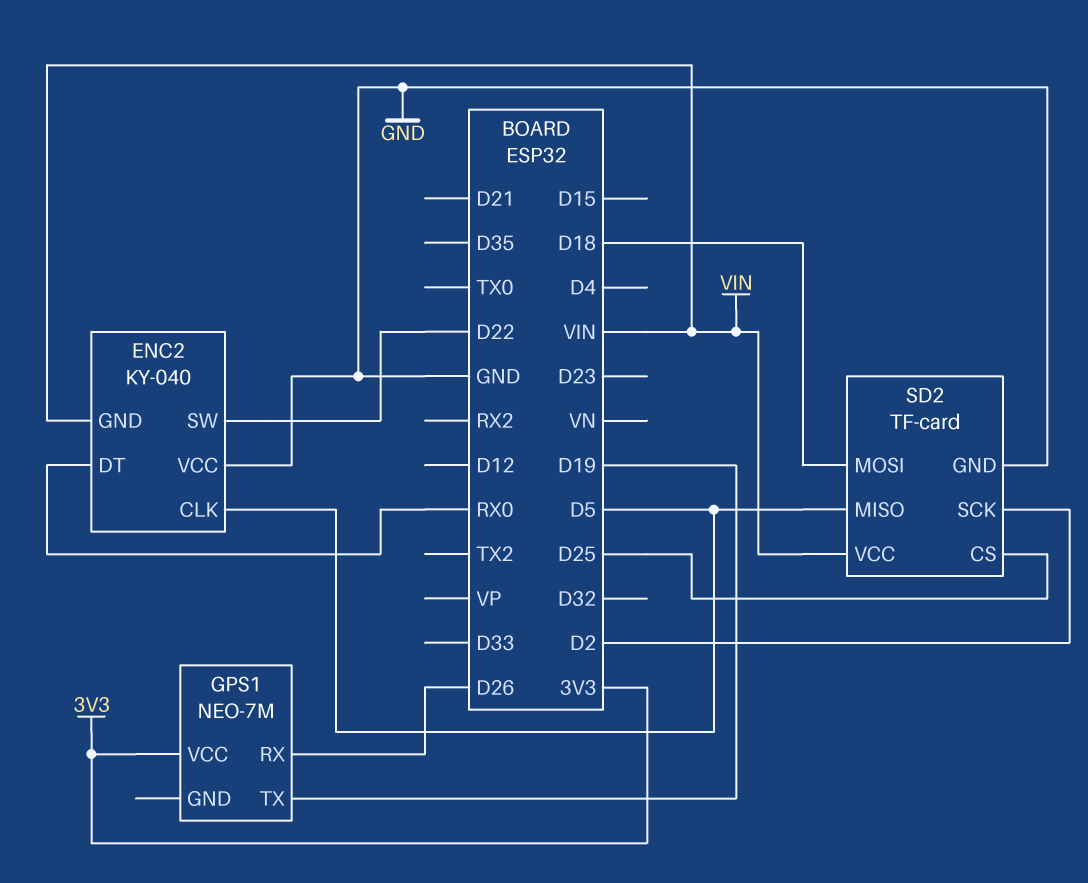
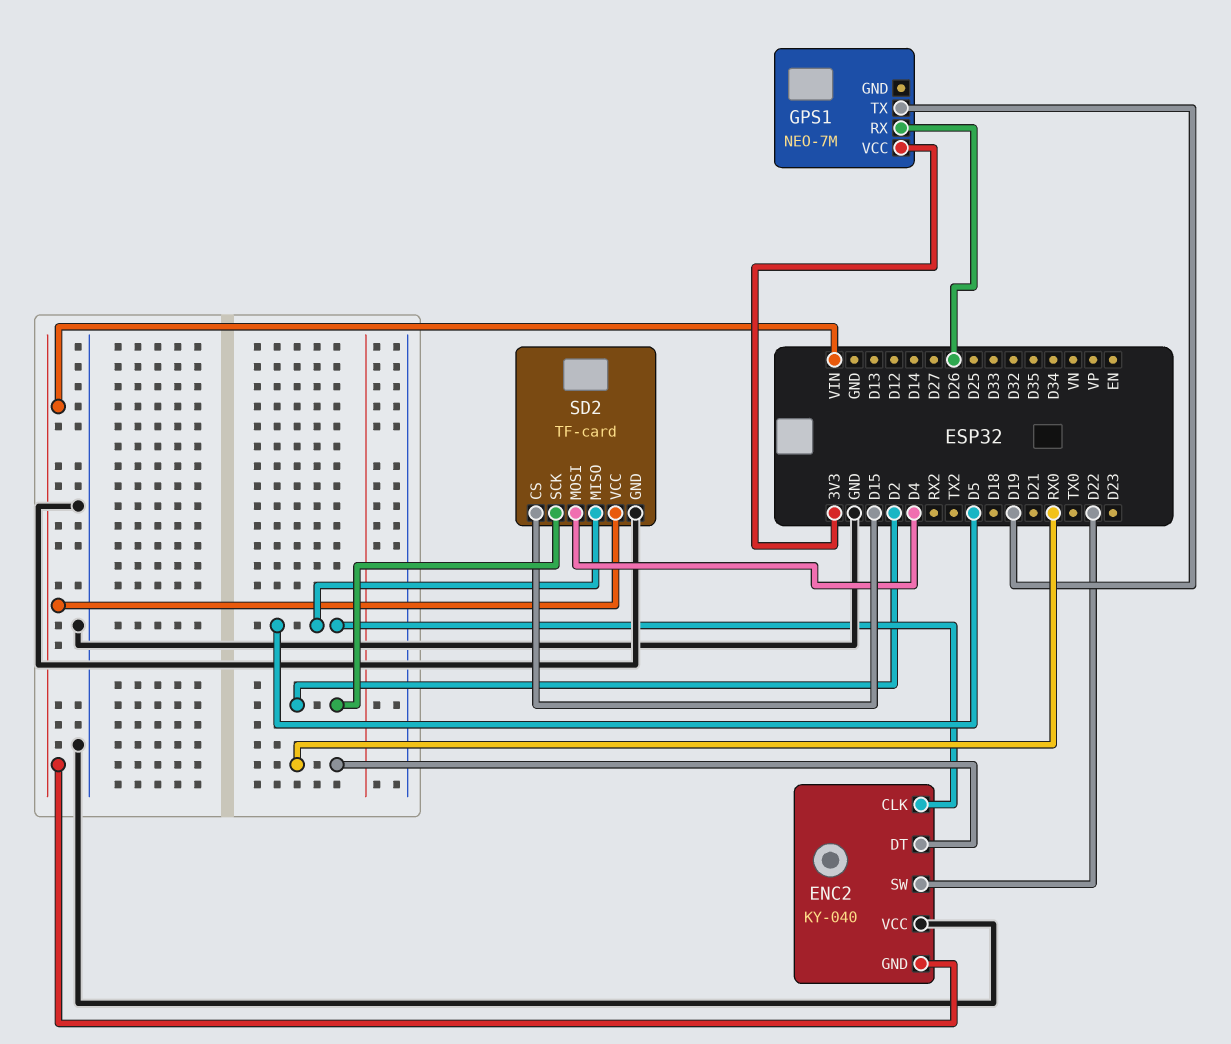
SD2 pin CS: D25 -> D15
SD2 pin MOSI: D18 -> D4

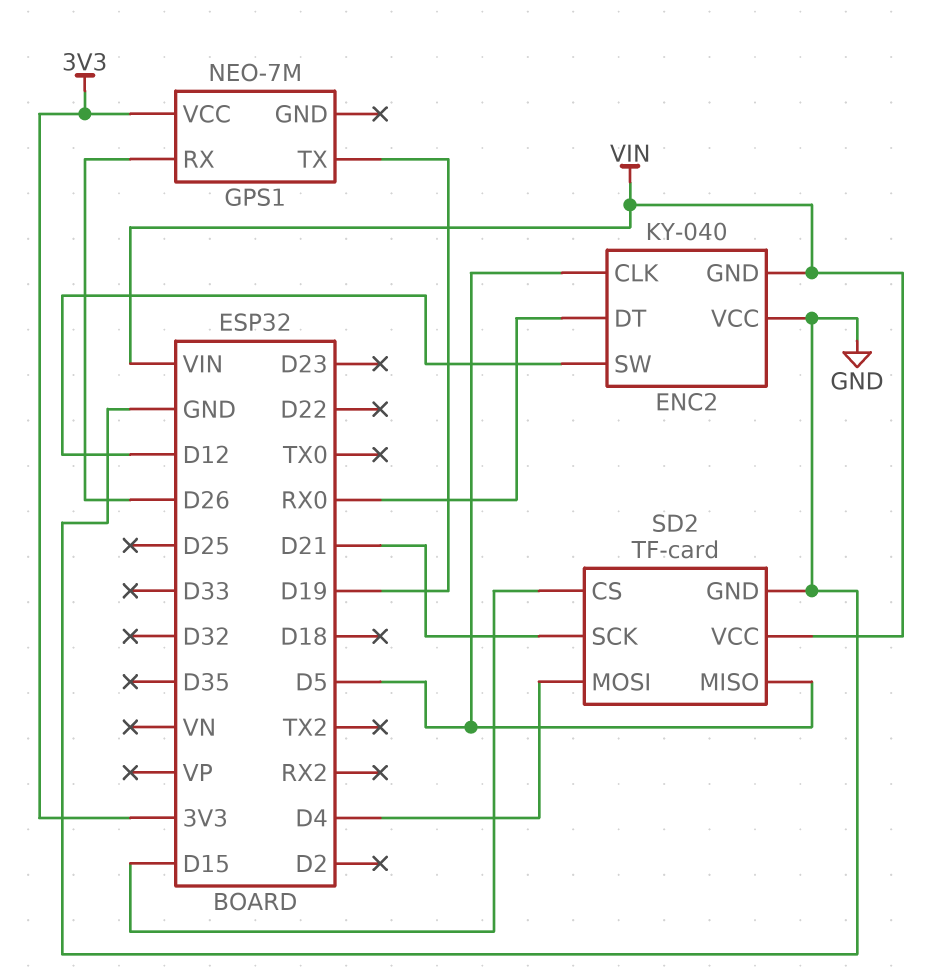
ENC2 pin SW: D22 -> D12
SD2 pin SCK: D2 -> D21

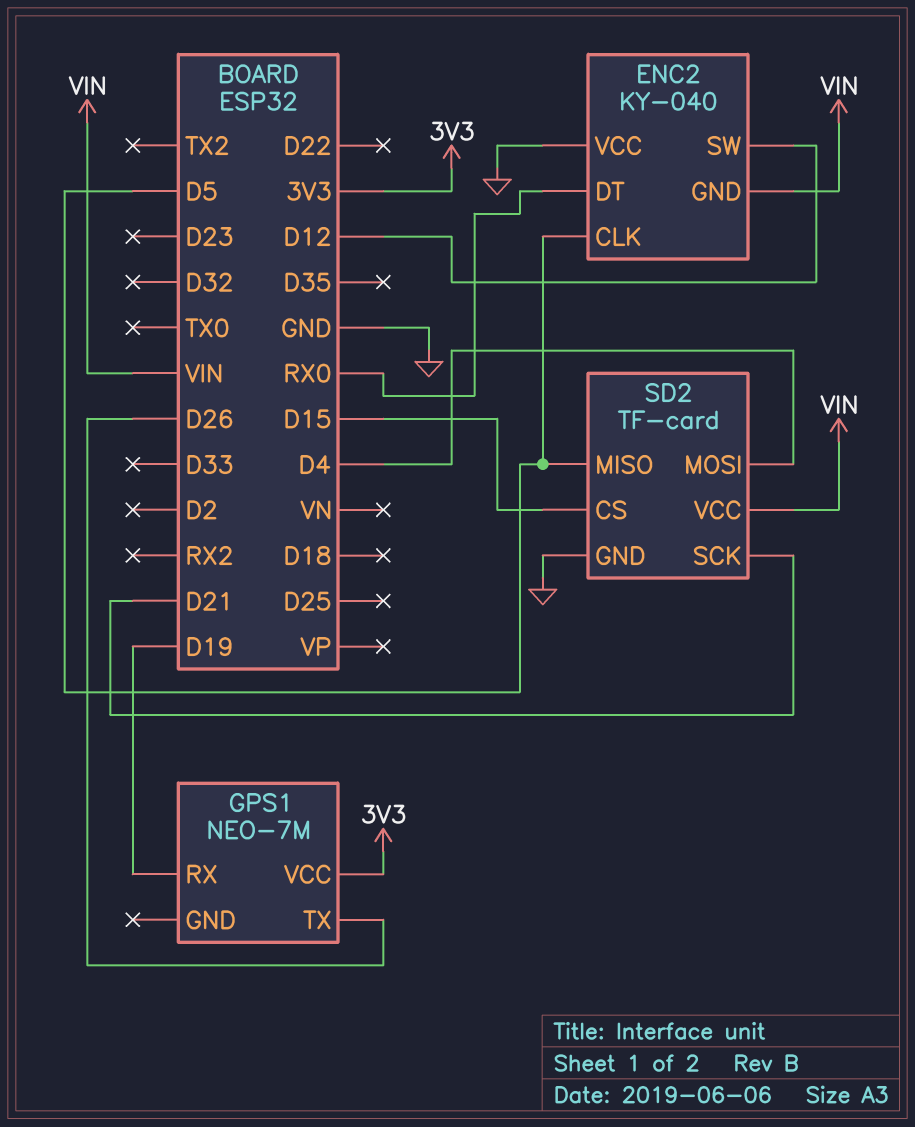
GPS1 pin RX: D26 -> D19
GPS1 pin TX: D19 -> D26

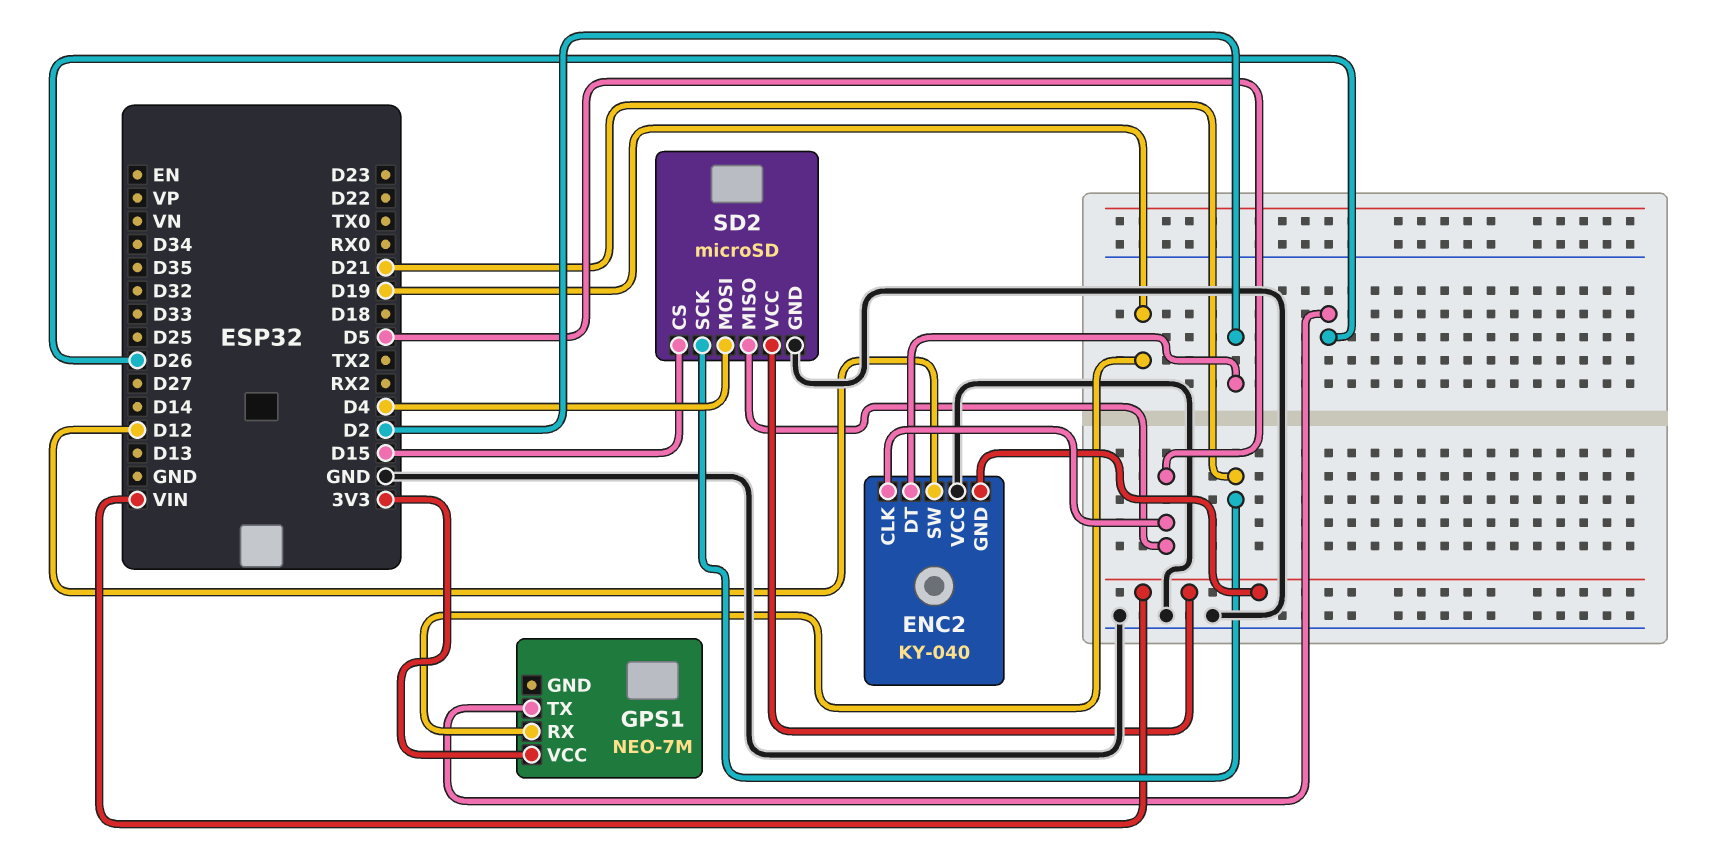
ENC2 pin DT: RX0 -> D2
SD2: TF-card -> microSD

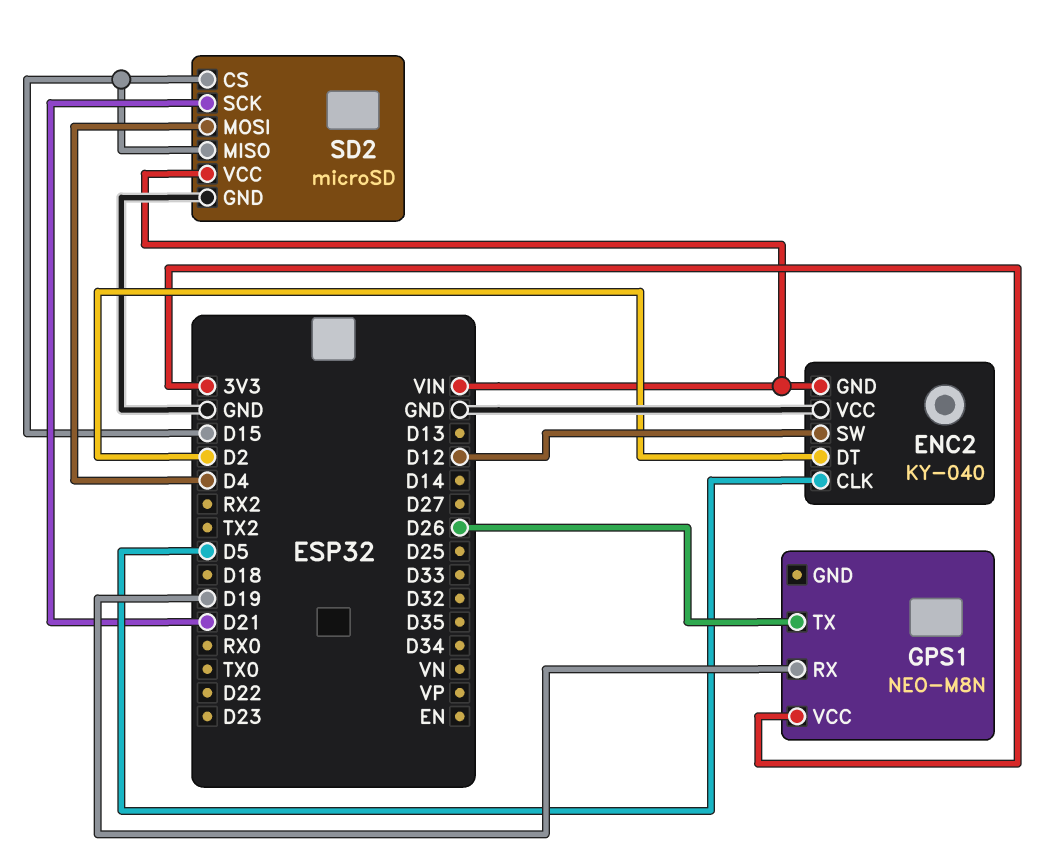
GPS1: NEO-7M -> NEO-M8N
SD2 pin MISO: D5 -> D15

